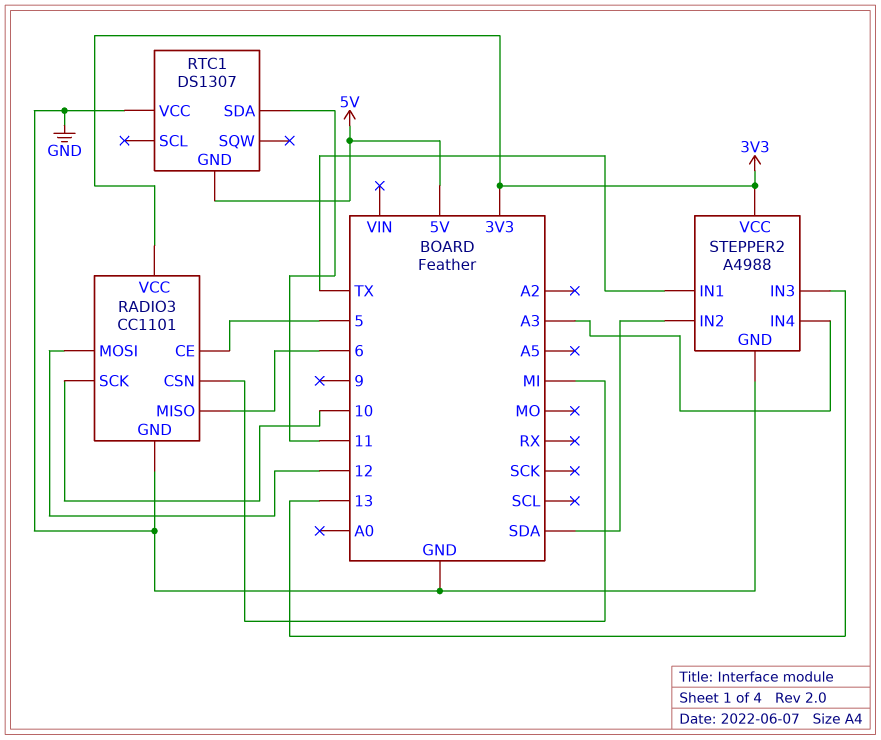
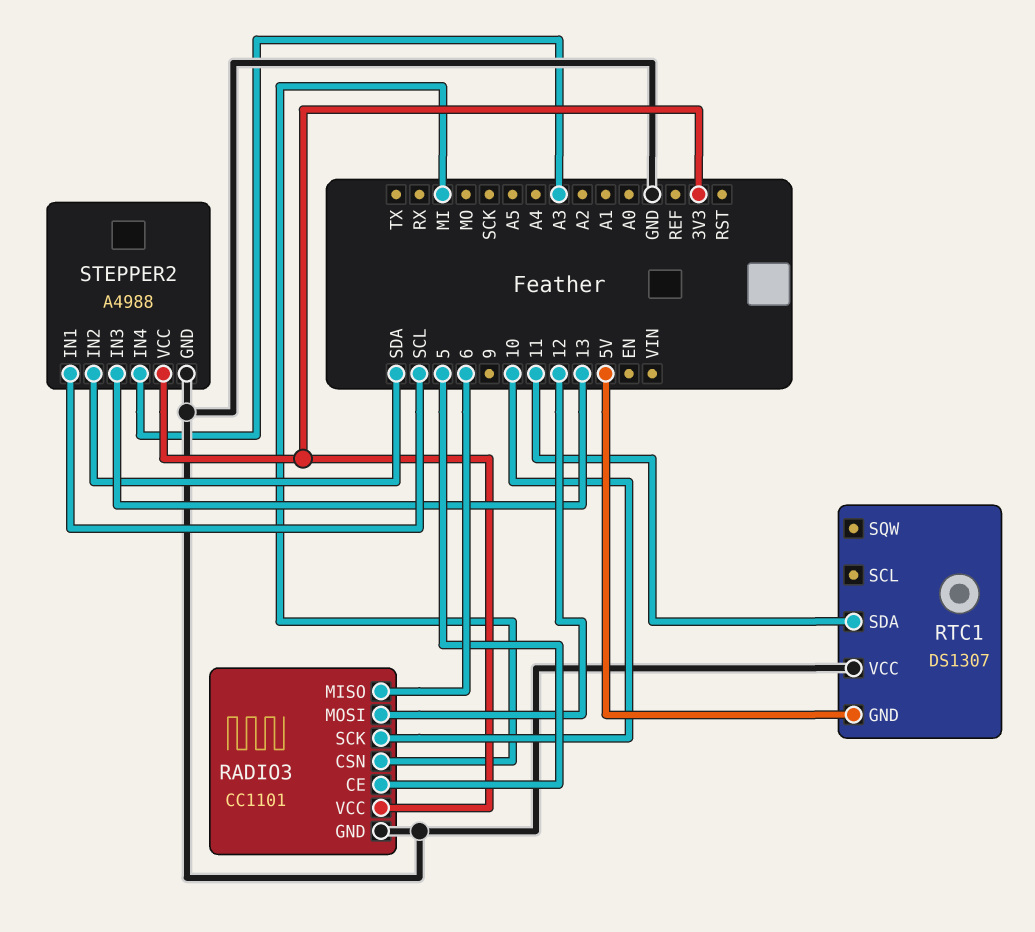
STEPPER2 pin IN1: TX -> SCL

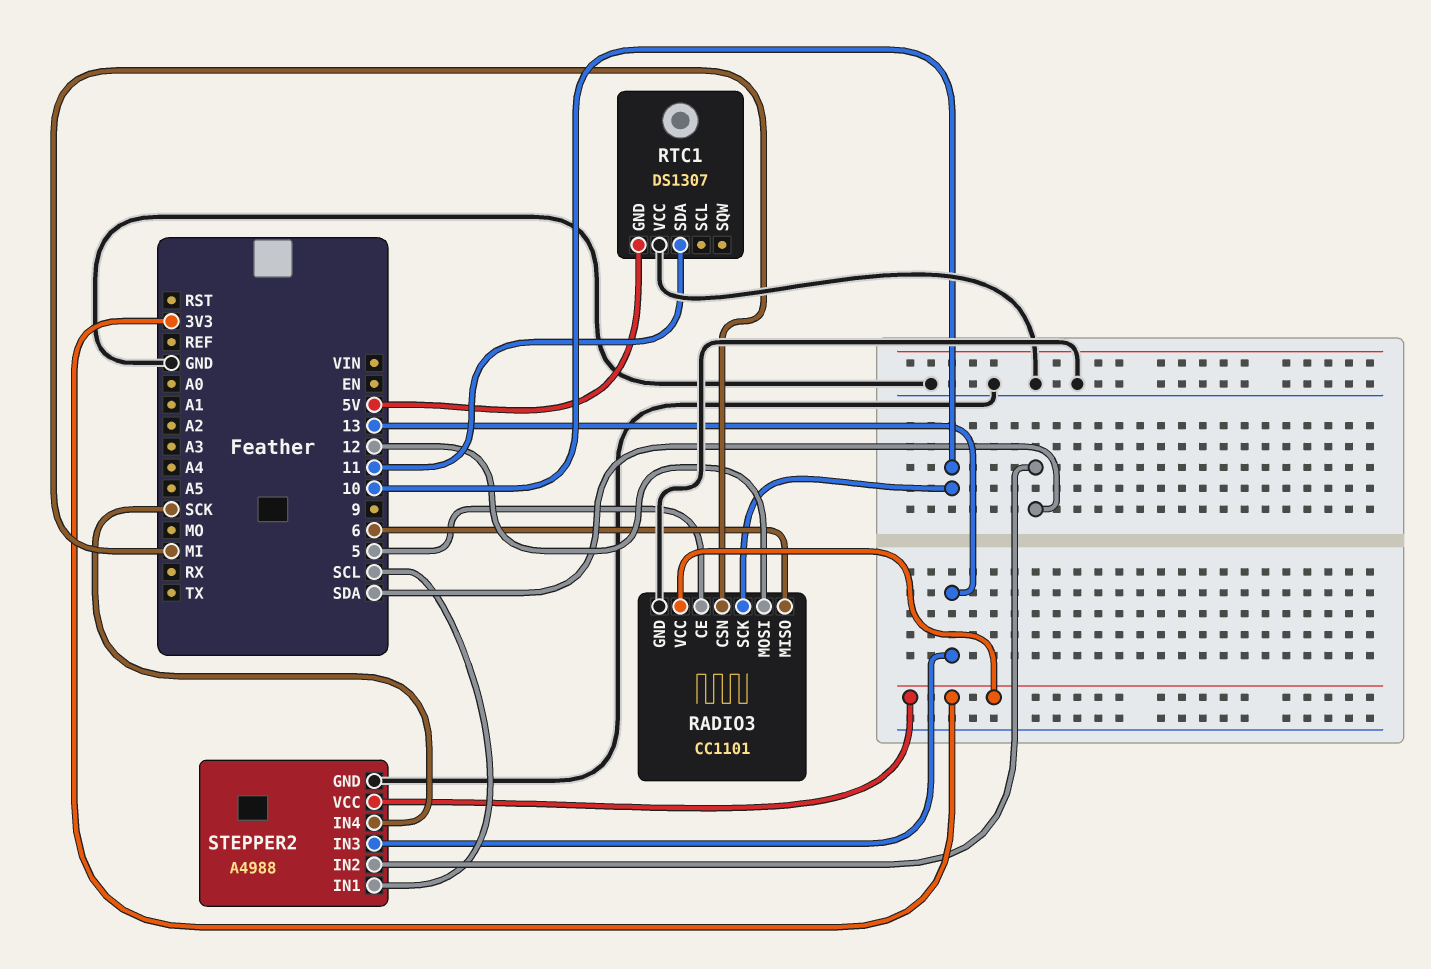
STEPPER2 pin IN4: A3 -> SCK

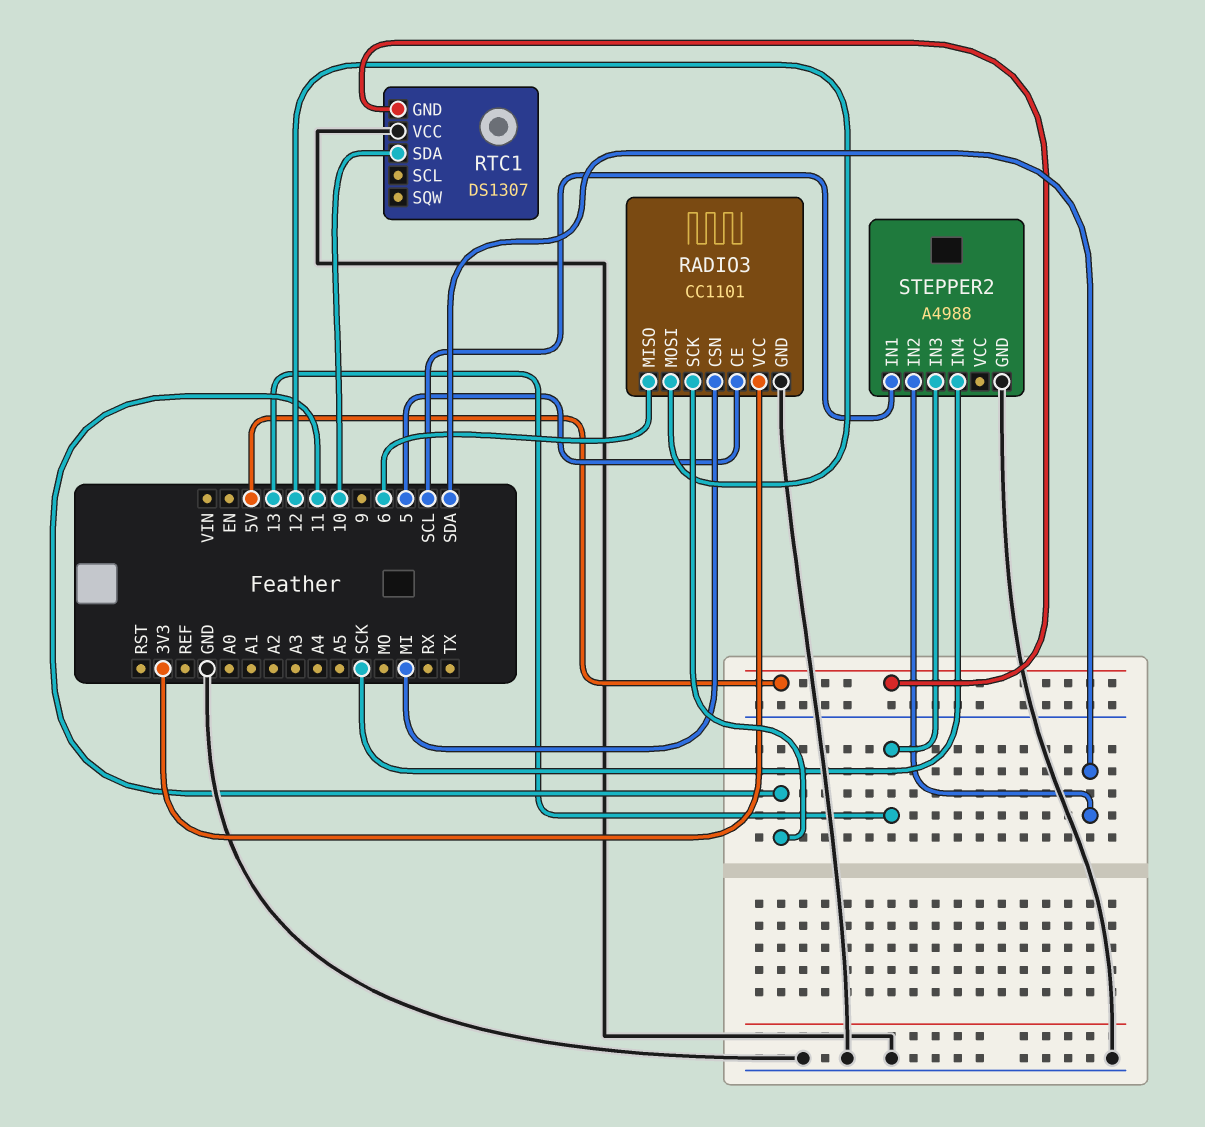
RADIO3 pin SCK: 10 -> 11
RTC1 pin SDA: 11 -> 10
STEPPER2 pin VCC: 3V3 -> none

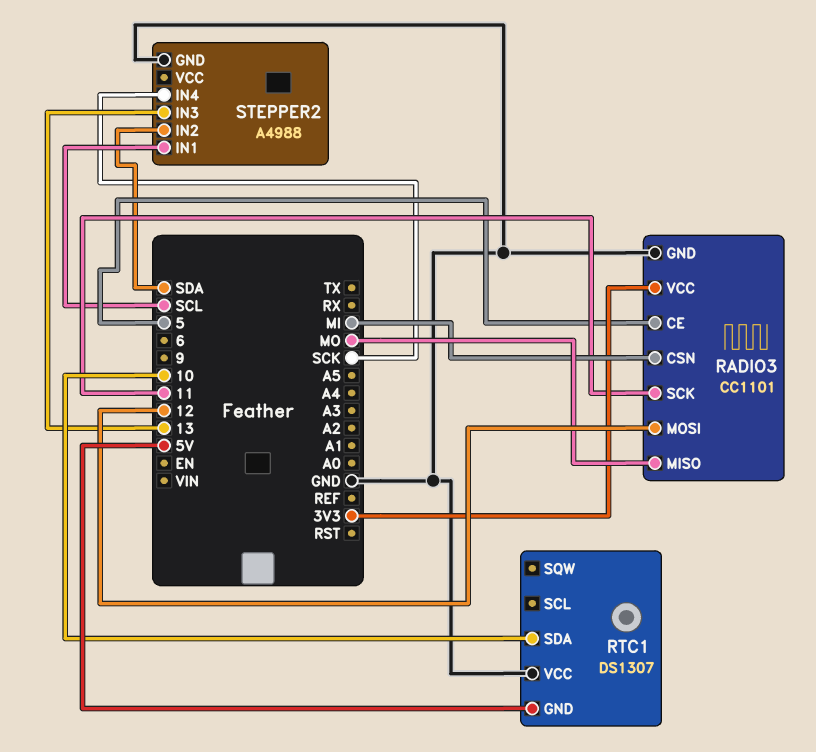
RADIO3 pin MISO: 6 -> MO

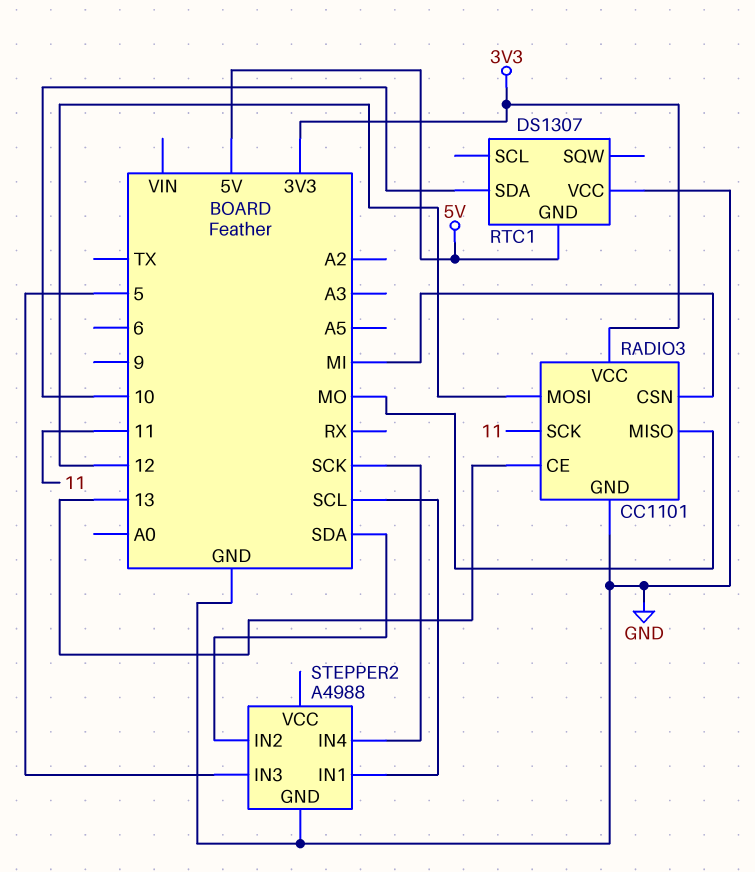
RADIO3 pin CE: 5 -> 13
STEPPER2 pin IN3: 13 -> 5

